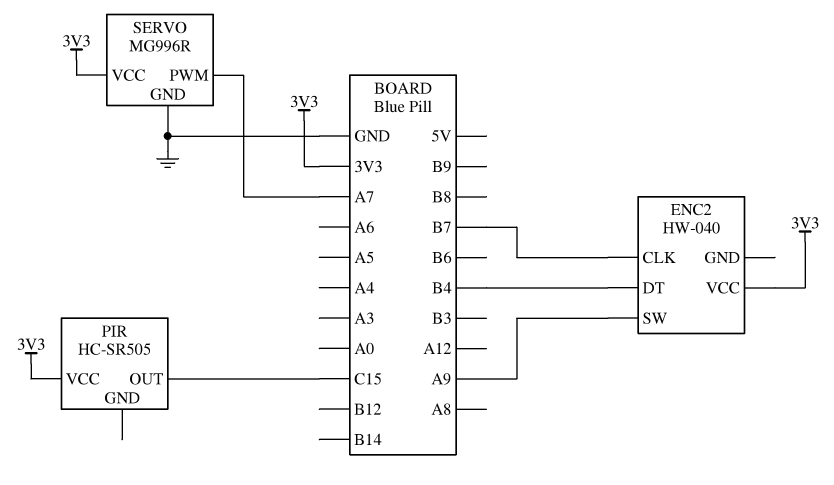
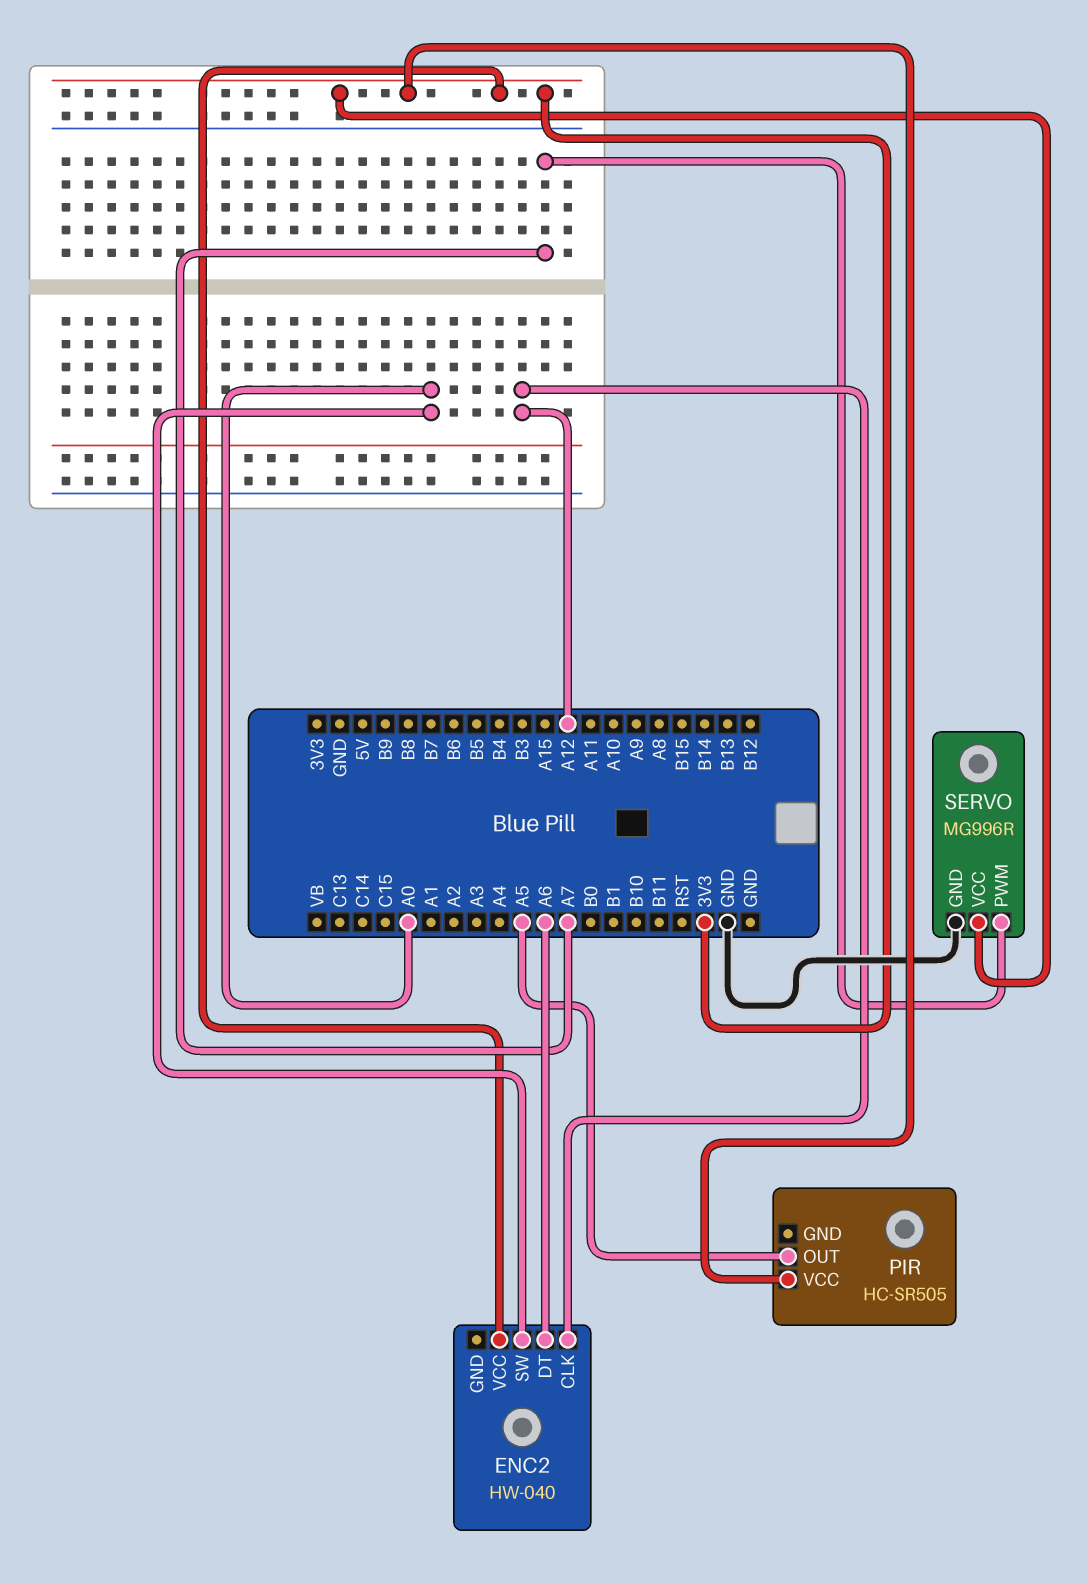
ENC2 pin CLK: B7 -> A12
ENC2 pin DT: B4 -> A6
ENC2 pin SW: A9 -> A0
PIR pin OUT: C15 -> A5

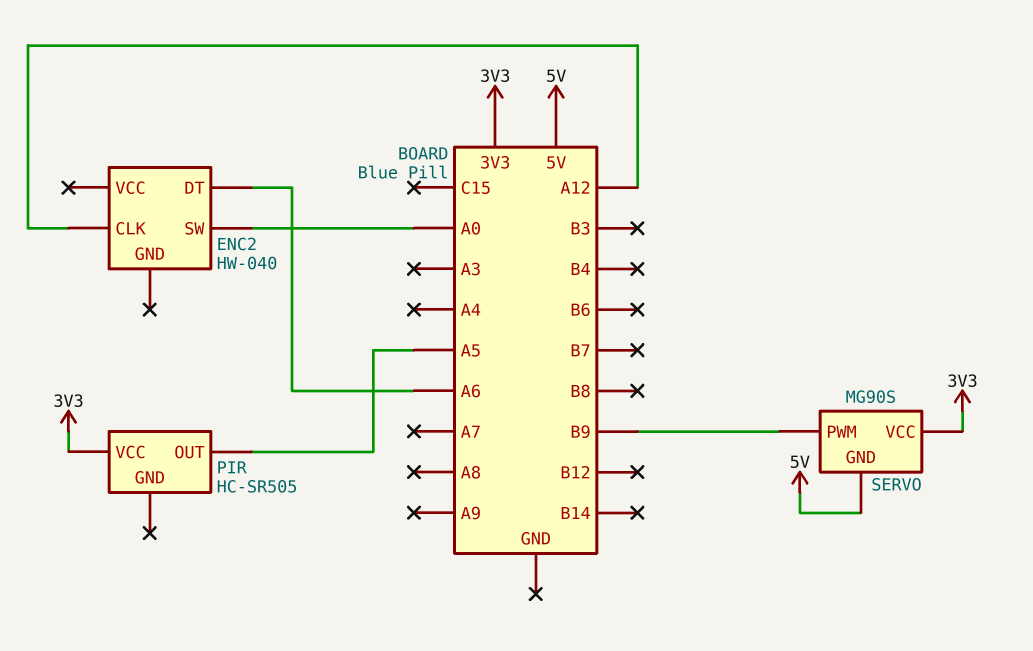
ENC2 pin VCC: 3V3 -> none
SERVO: MG996R -> MG90S
SERVO pin GND: GND -> 5V
SERVO pin PWM: A7 -> B9

